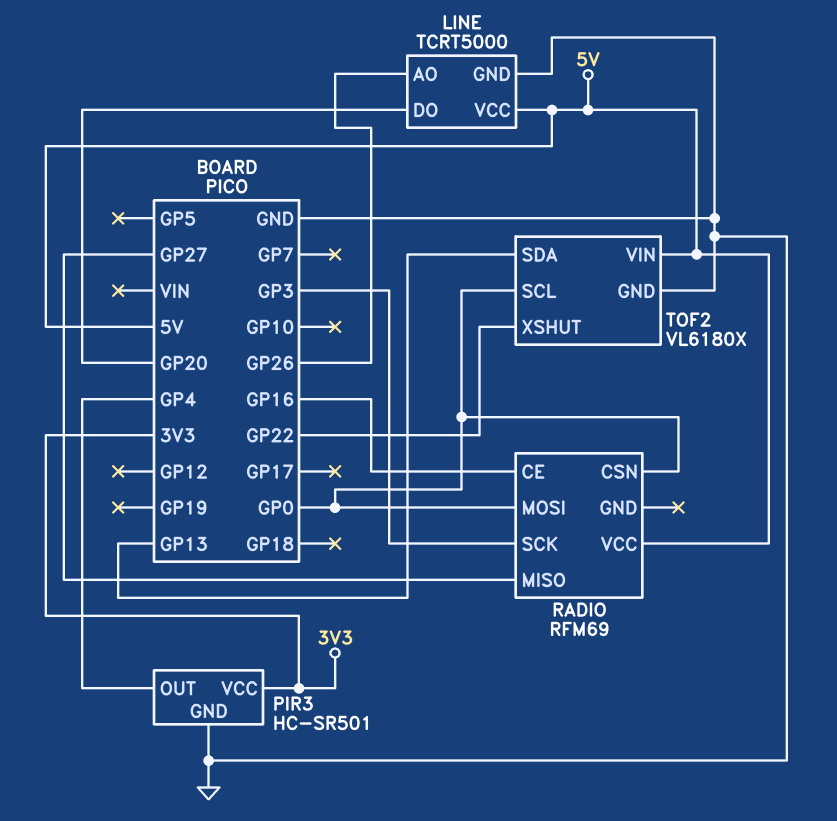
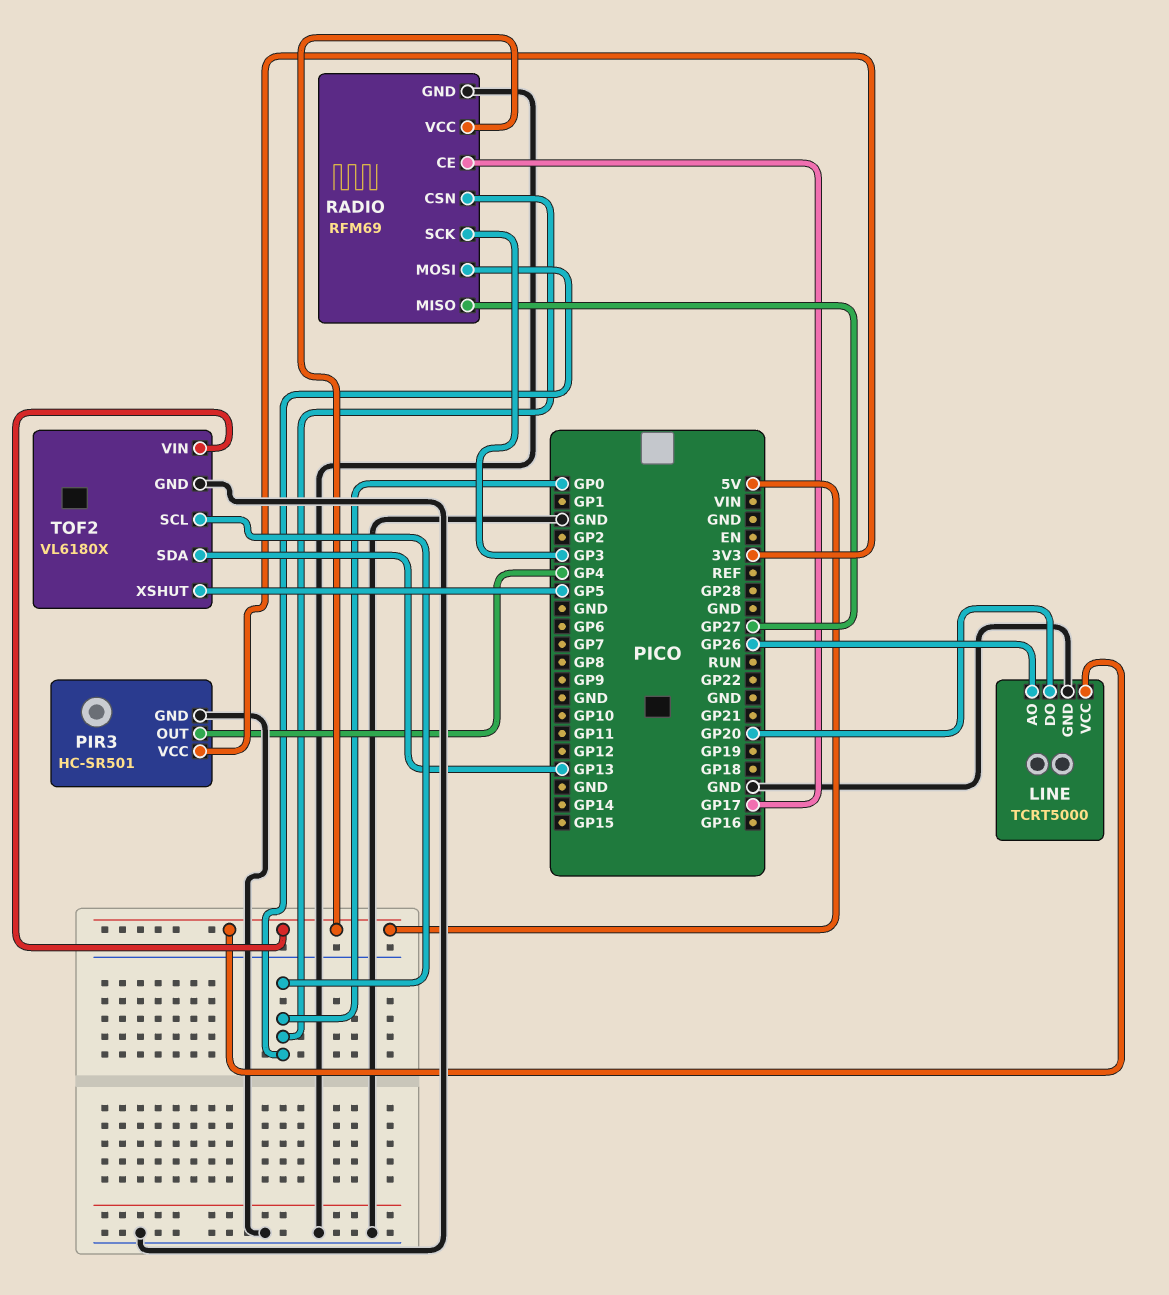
RADIO pin CE: GP16 -> GP17
RADIO pin GND: none -> GND
TOF2 pin XSHUT: GP22 -> GP5

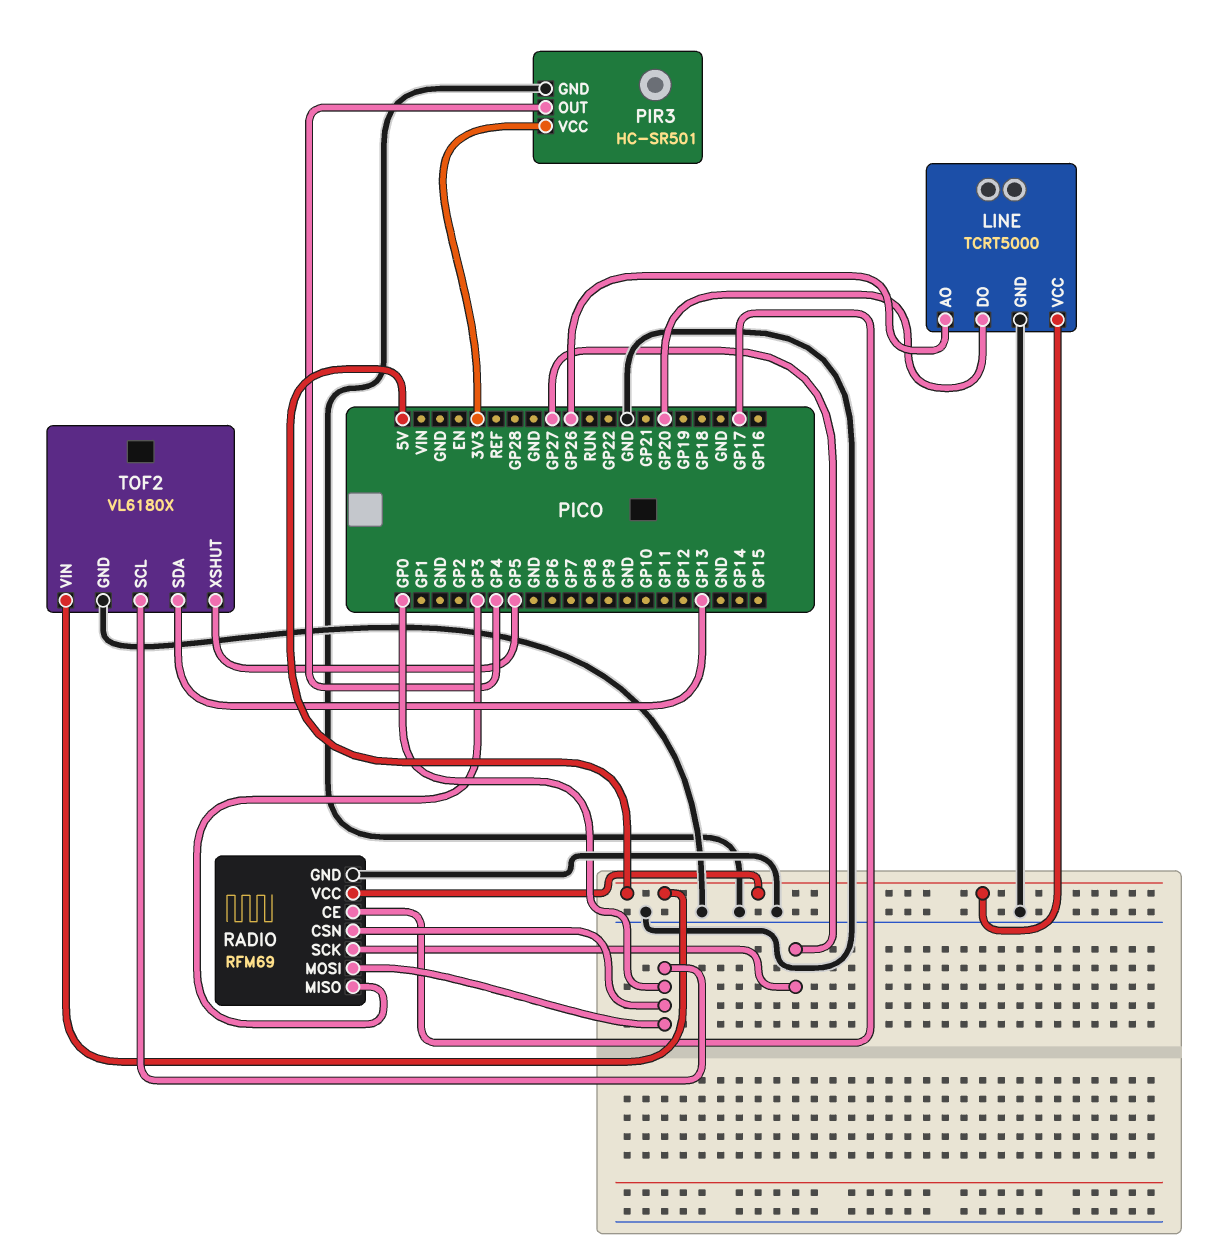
RADIO pin MISO: GP27 -> GP3
RADIO pin SCK: GP3 -> GP27

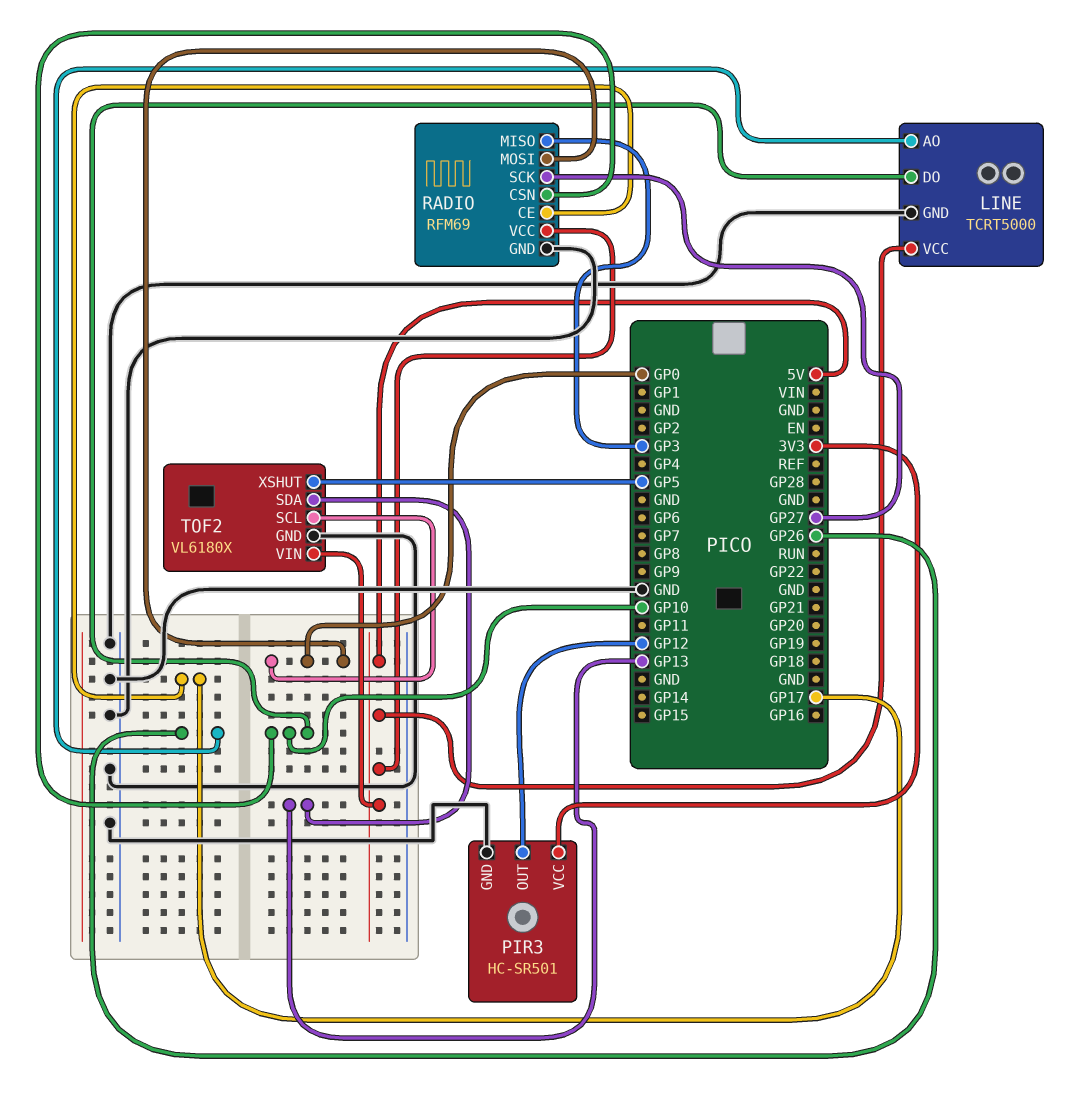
LINE pin DO: GP20 -> GP10
PIR3 pin OUT: GP4 -> GP12
RADIO pin CSN: GP0 -> GP10

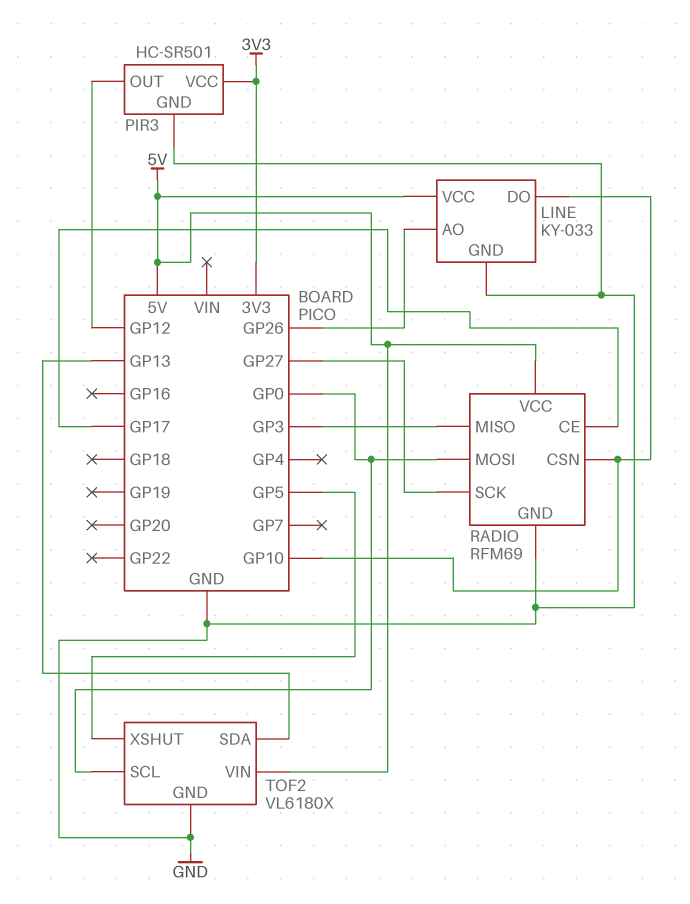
LINE: TCRT5000 -> KY-033

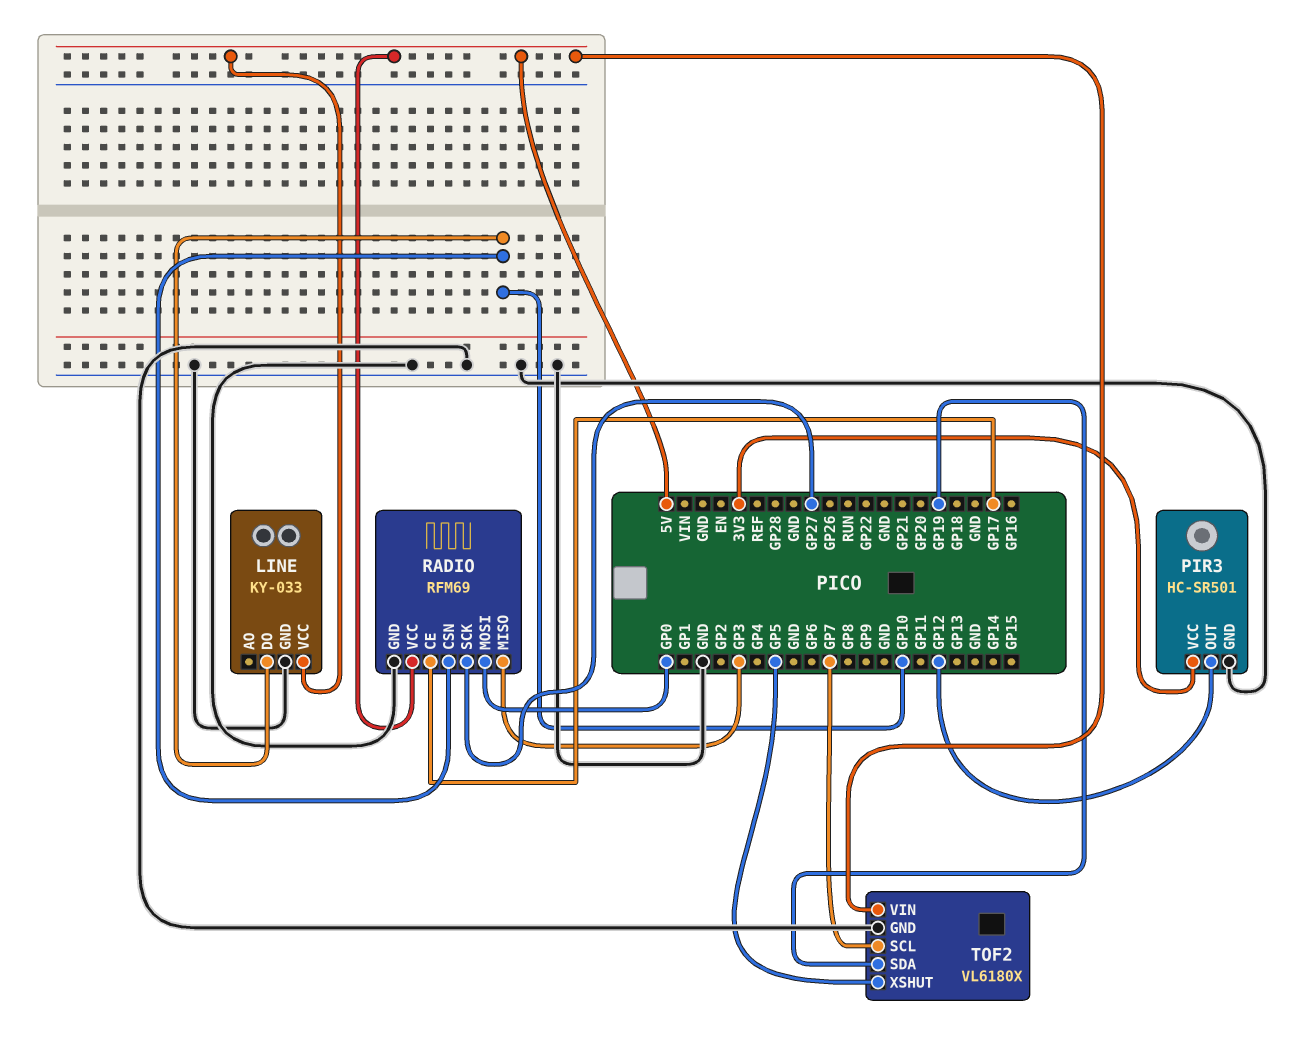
LINE pin AO: GP26 -> none
TOF2 pin SCL: GP0 -> GP7
TOF2 pin SDA: GP13 -> GP19

